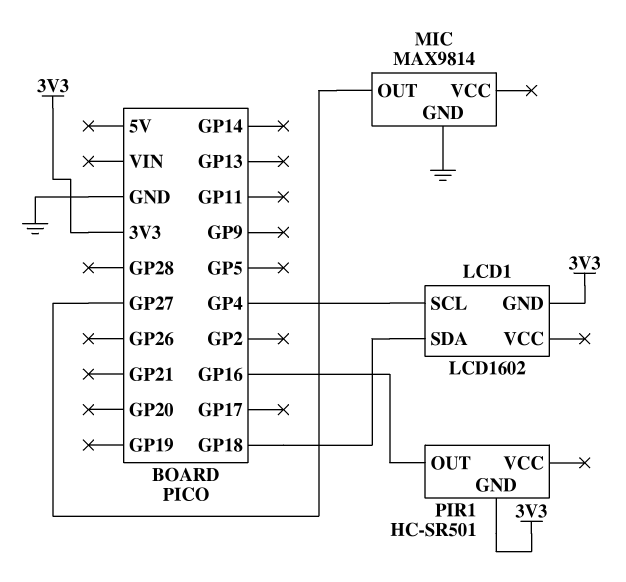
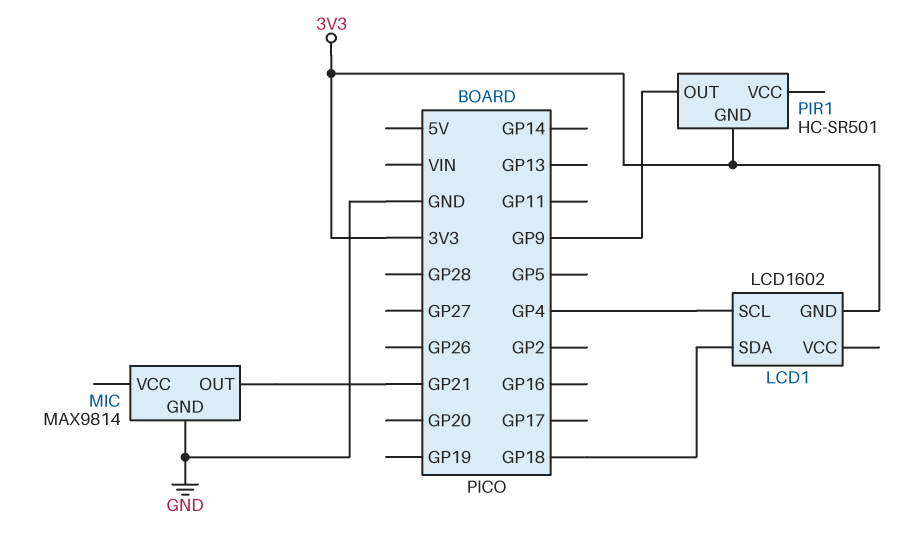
MIC pin OUT: GP27 -> GP21
PIR1 pin OUT: GP16 -> GP9

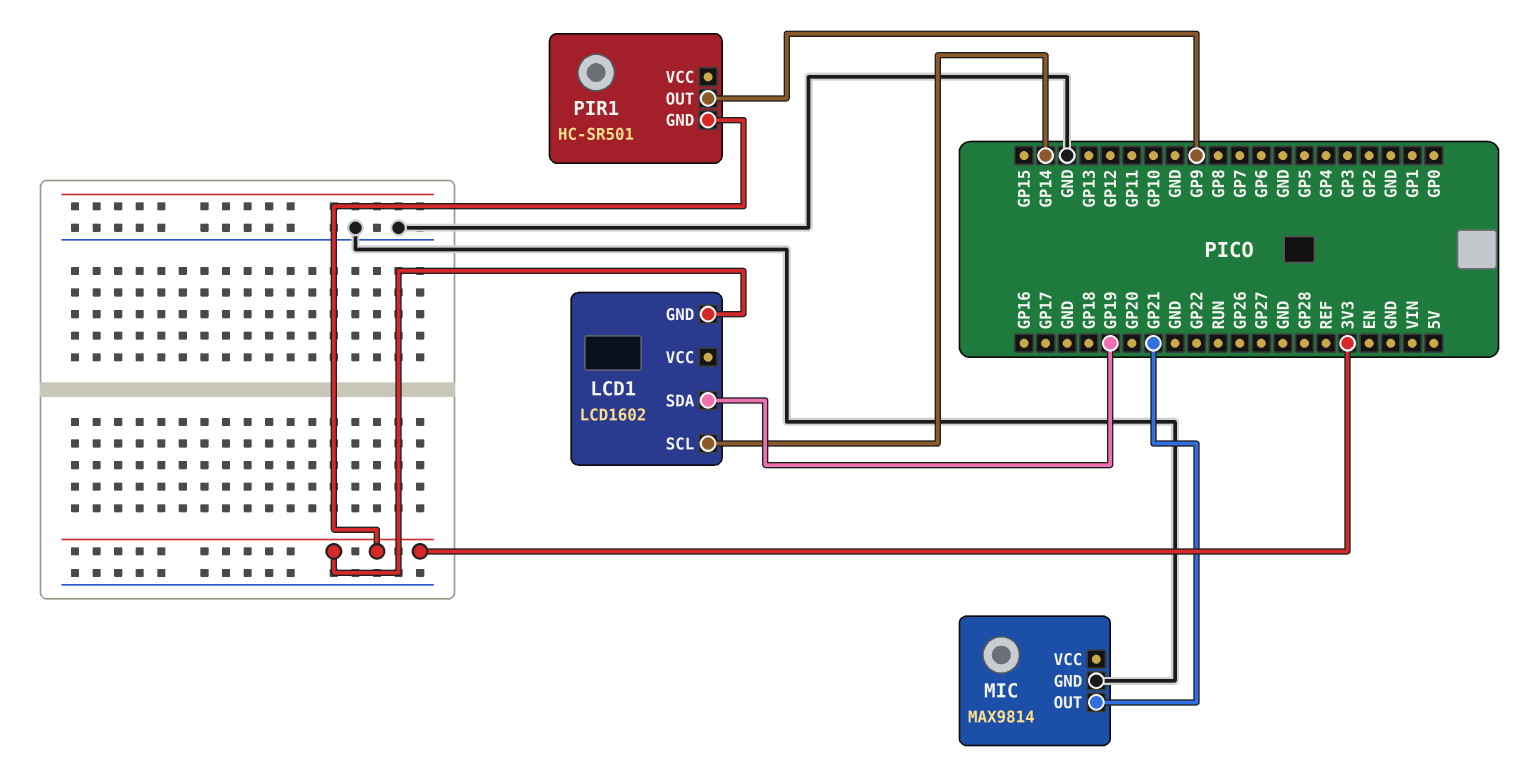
LCD1 pin SCL: GP4 -> GP14
LCD1 pin SDA: GP18 -> GP19

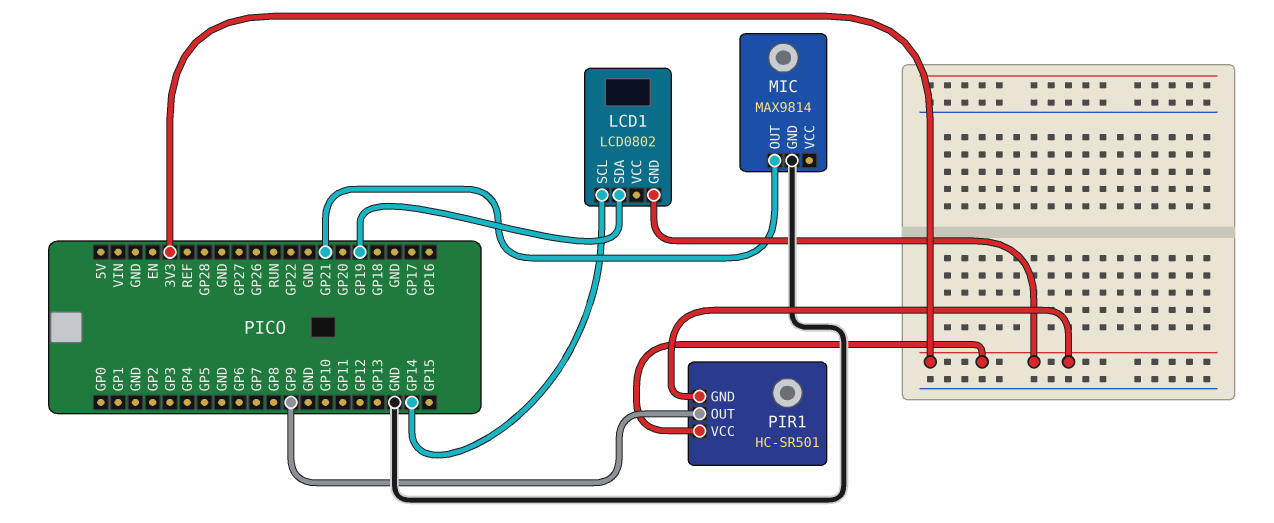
LCD1: LCD1602 -> LCD0802
PIR1 pin VCC: none -> 3V3

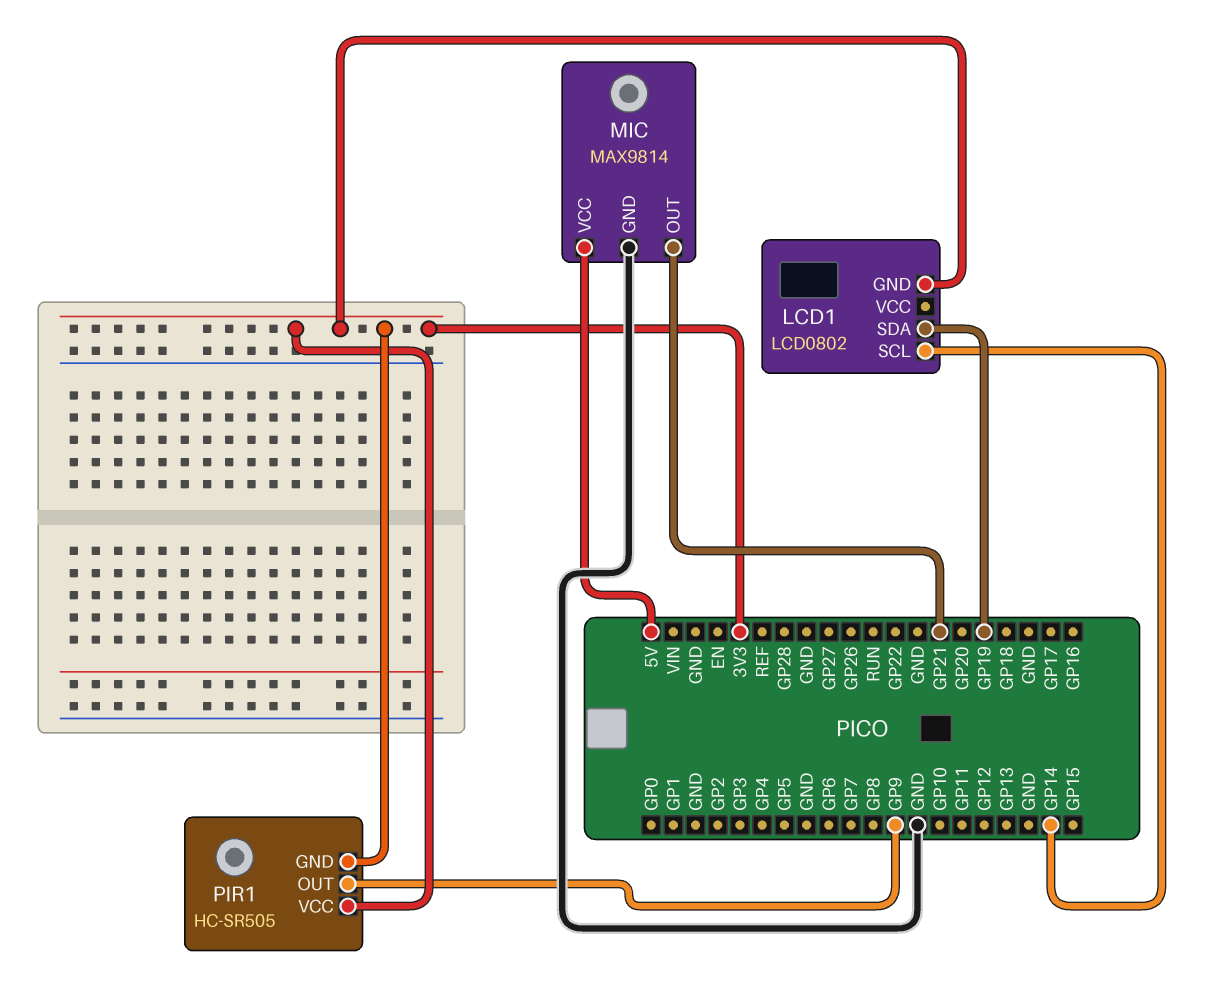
MIC pin VCC: none -> 5V
PIR1: HC-SR501 -> HC-SR505

